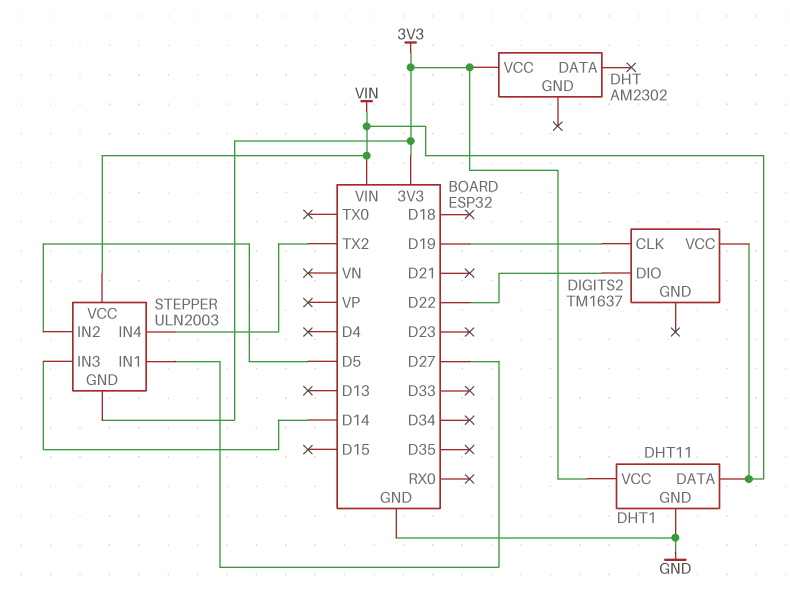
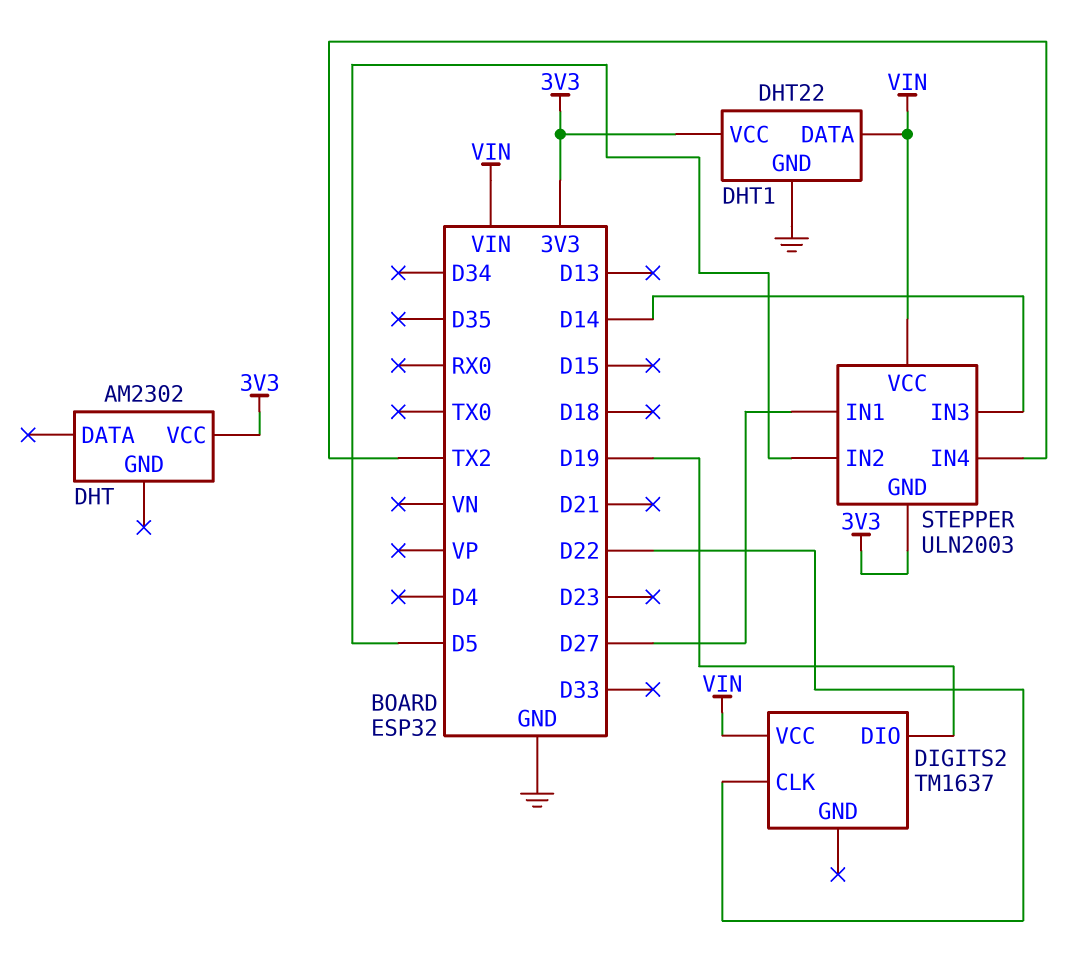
DHT1: DHT11 -> DHT22
DIGITS2 pin CLK: D19 -> D22
DIGITS2 pin DIO: D22 -> D19

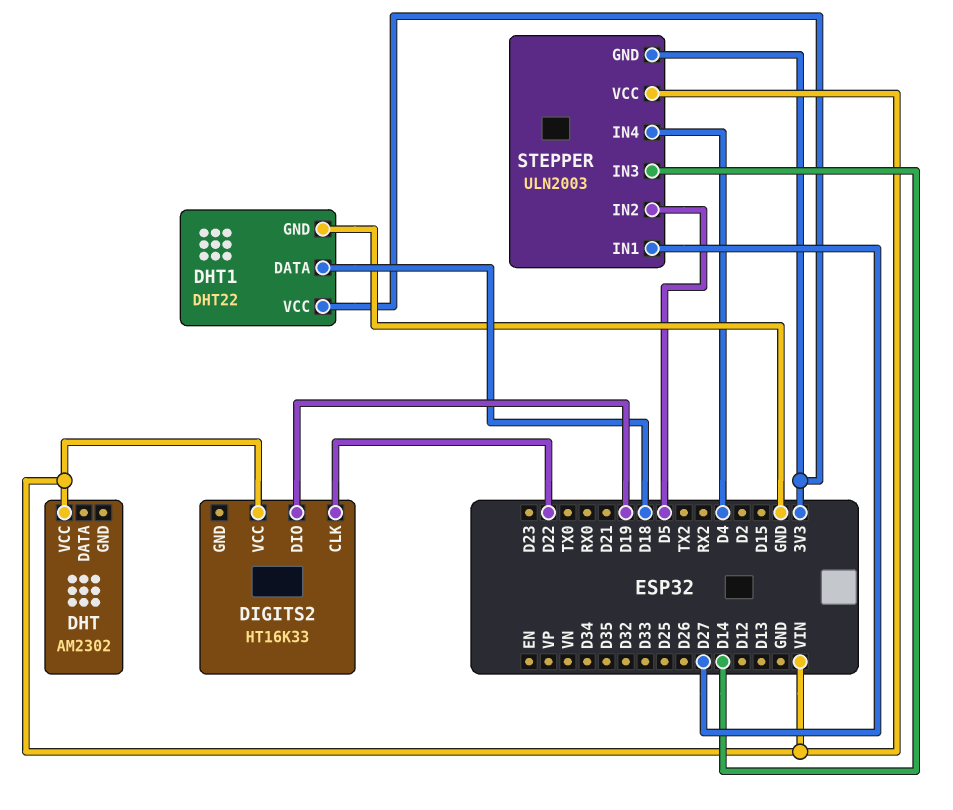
DHT pin VCC: 3V3 -> VIN
DHT1 pin DATA: VIN -> D18
DIGITS2: TM1637 -> HT16K33
STEPPER pin IN4: TX2 -> D4

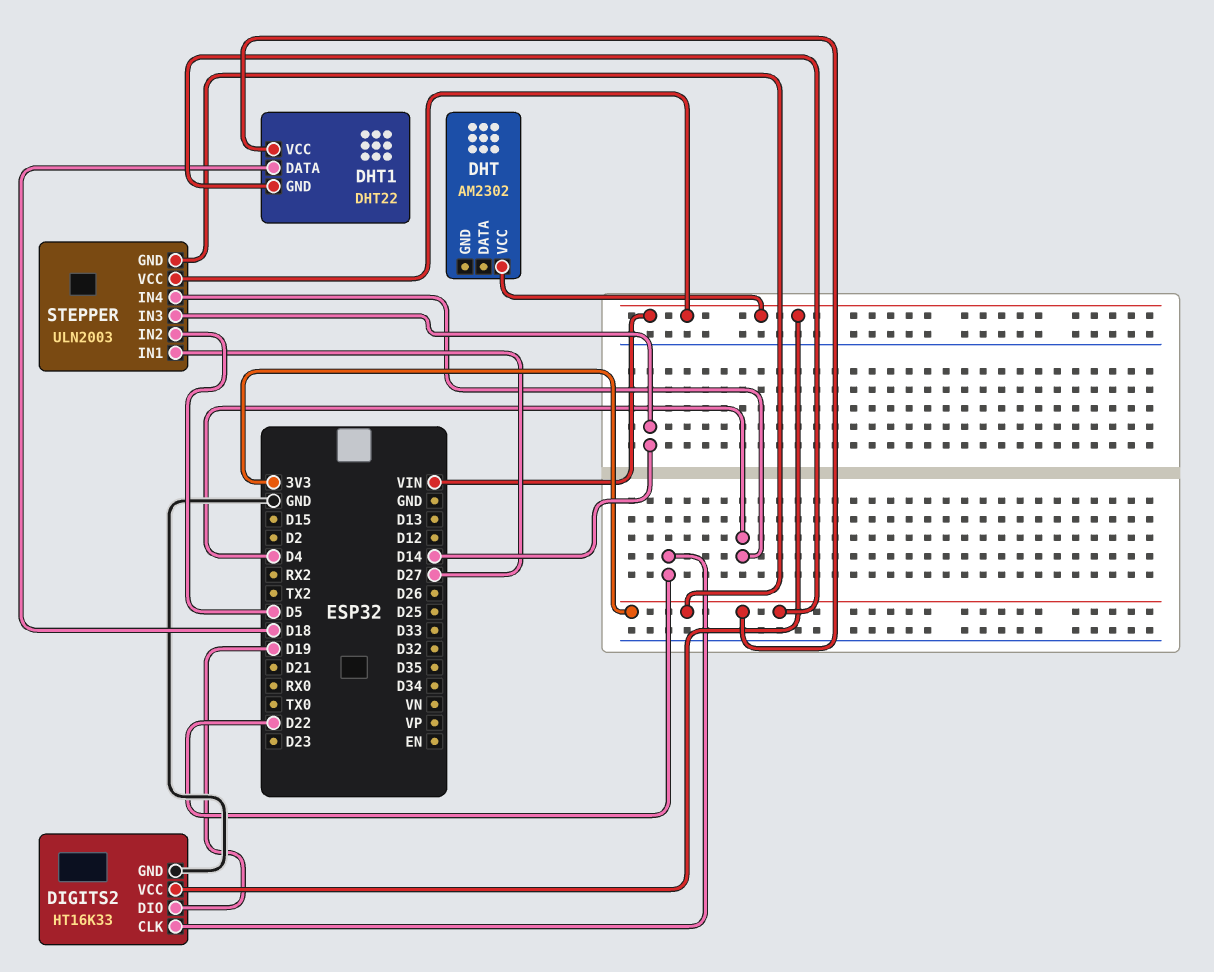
DHT1 pin GND: GND -> 3V3
DIGITS2 pin GND: none -> GND

